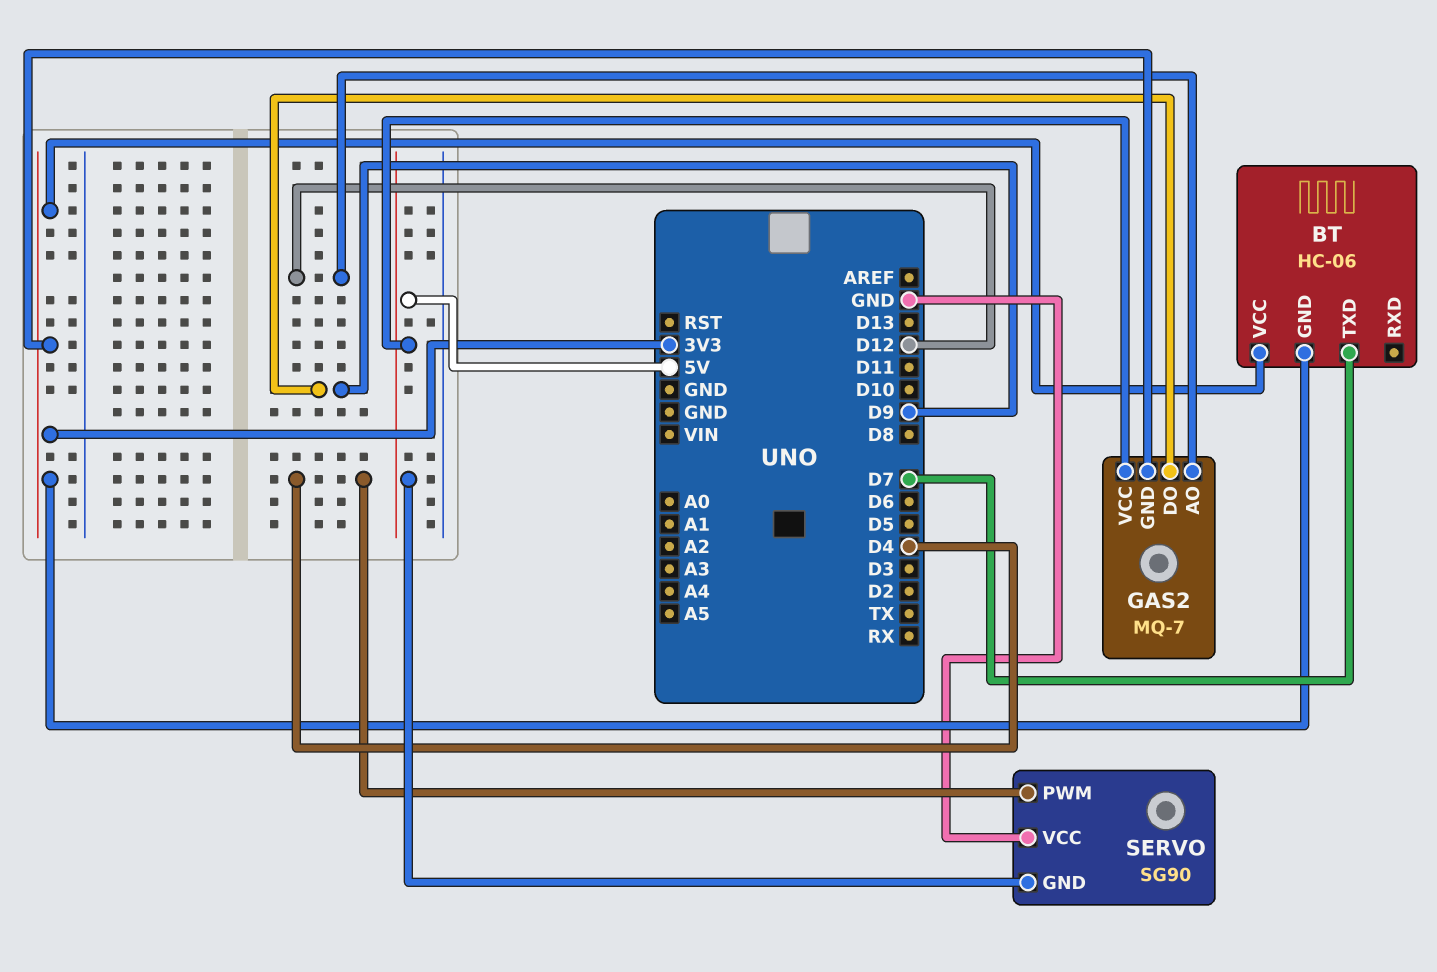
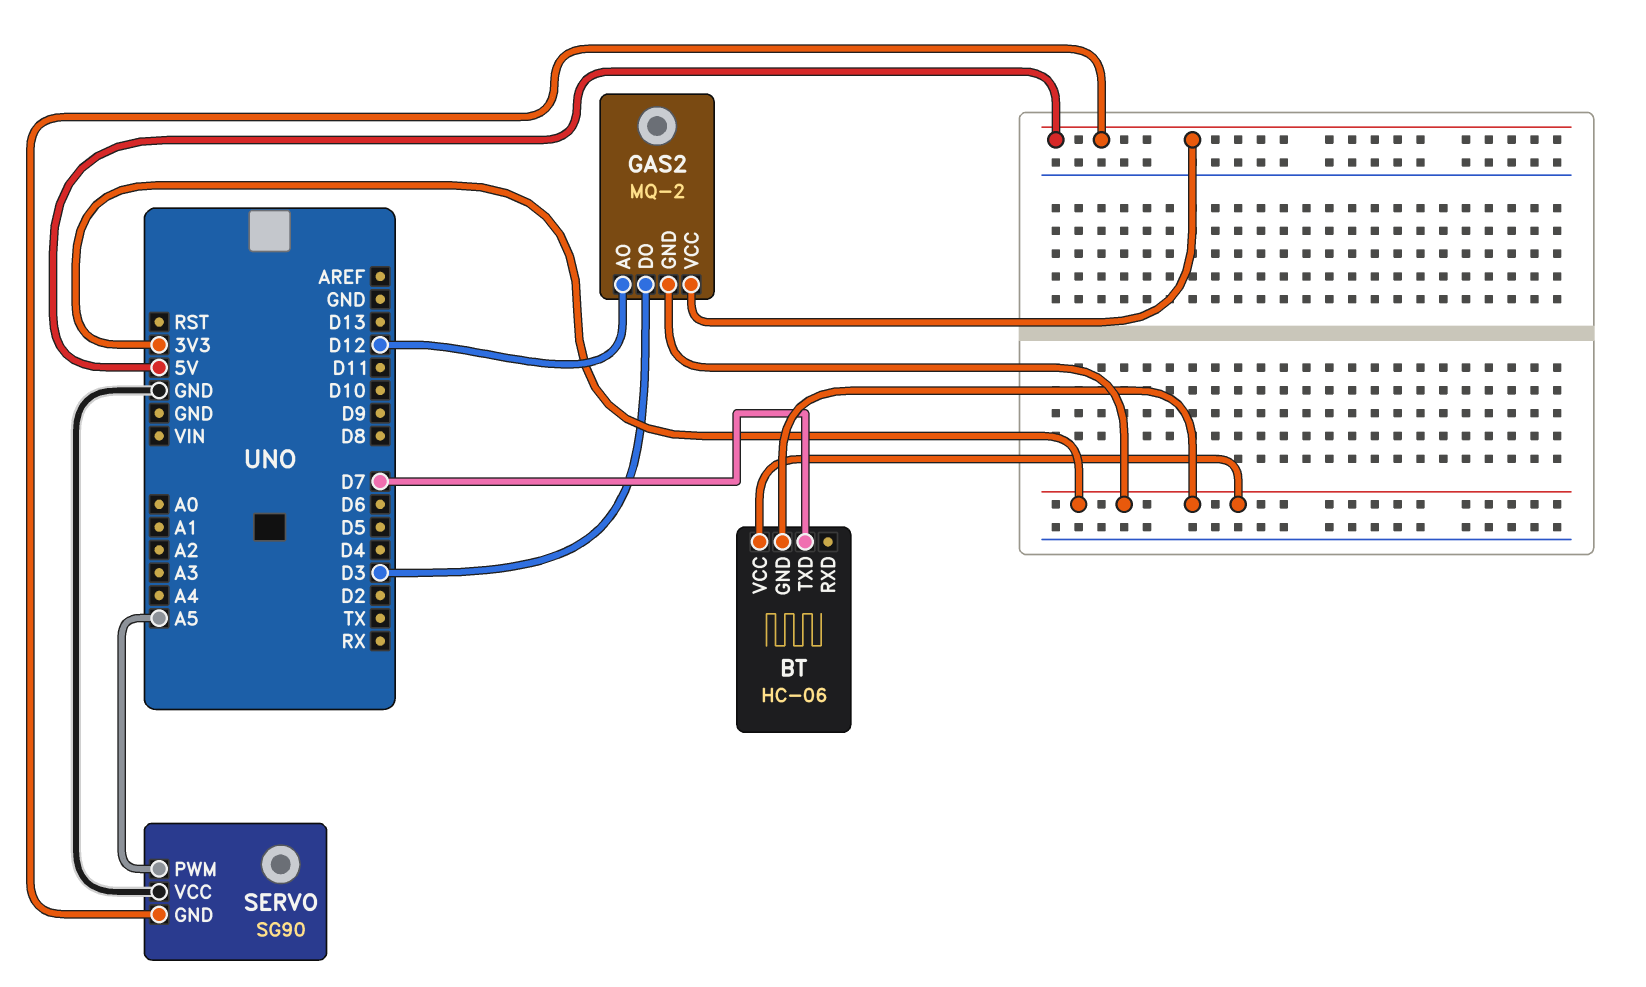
GAS2: MQ-7 -> MQ-2
GAS2 pin DO: D9 -> D3
SERVO pin PWM: D4 -> A5

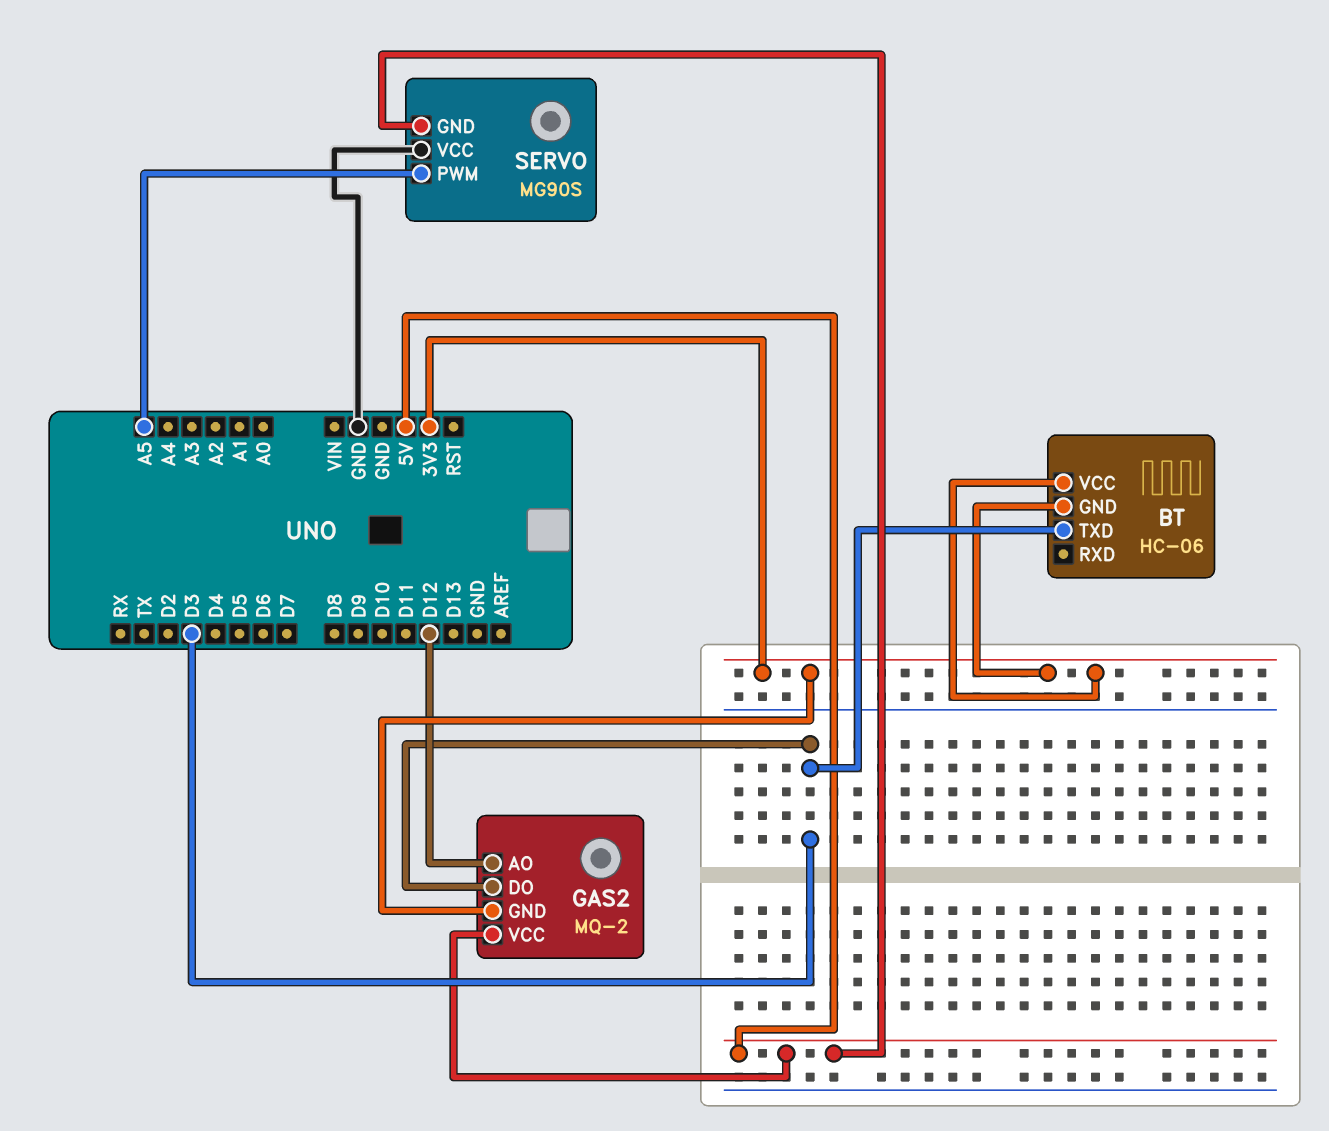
BT pin TXD: D7 -> D3
SERVO: SG90 -> MG90S

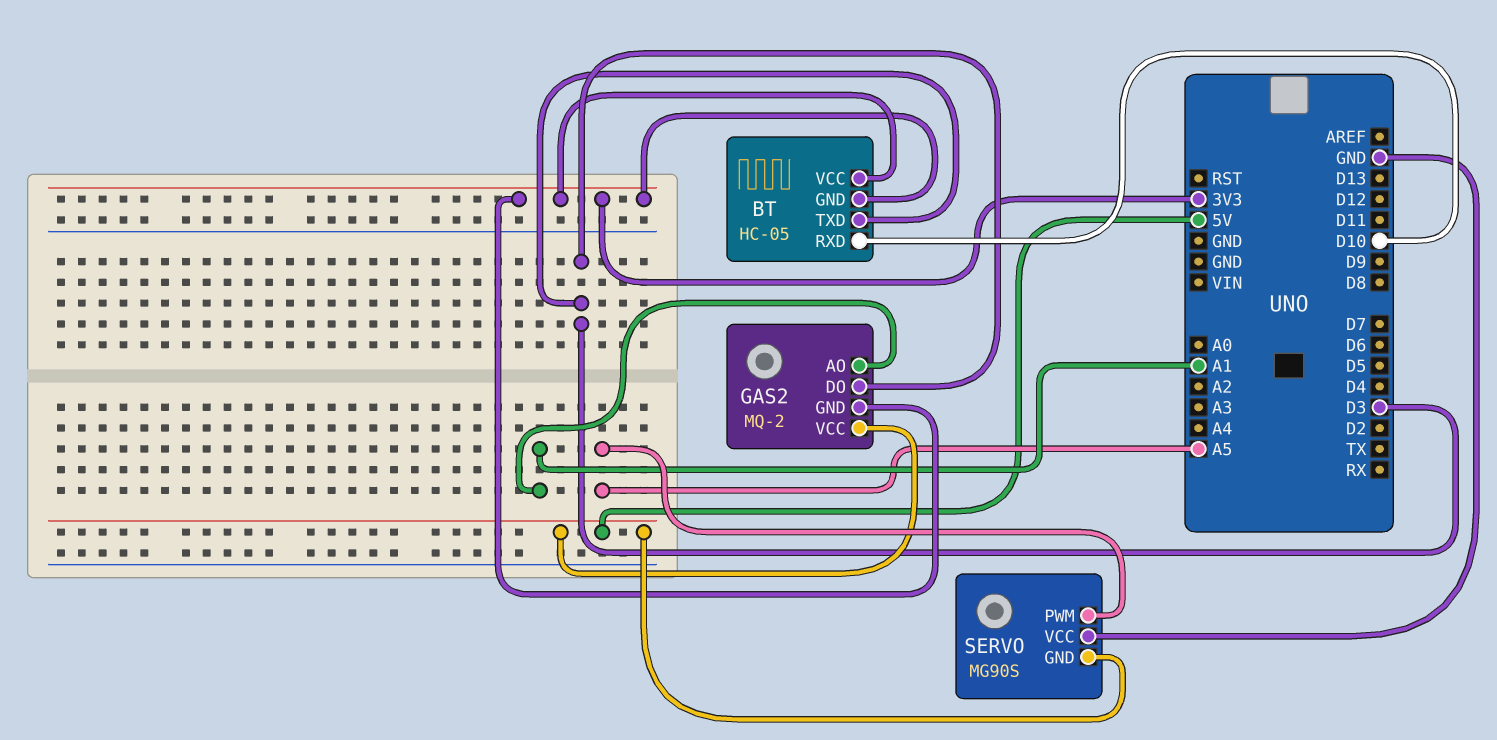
BT: HC-06 -> HC-05
BT pin RXD: none -> D10
GAS2 pin AO: D12 -> A1

